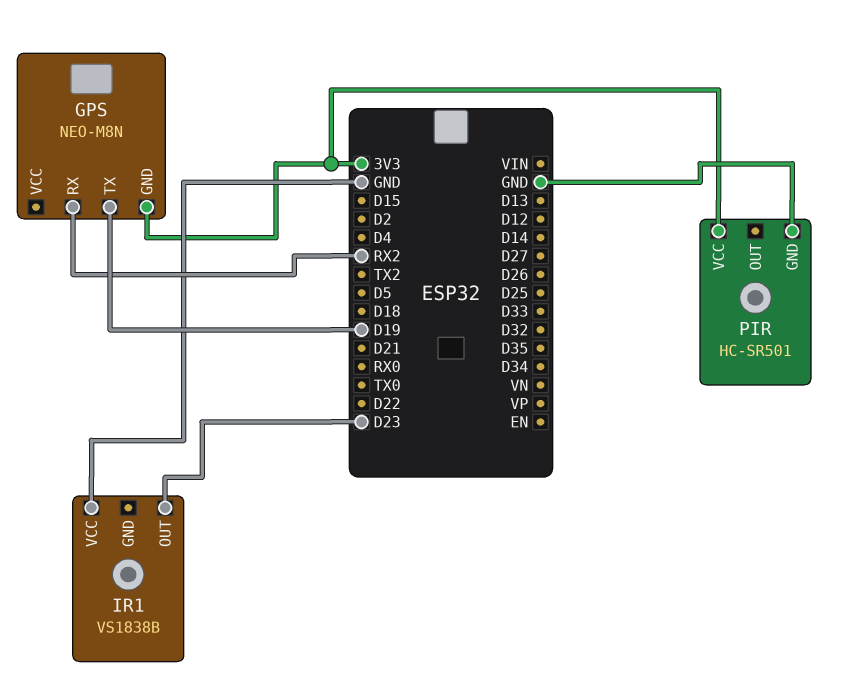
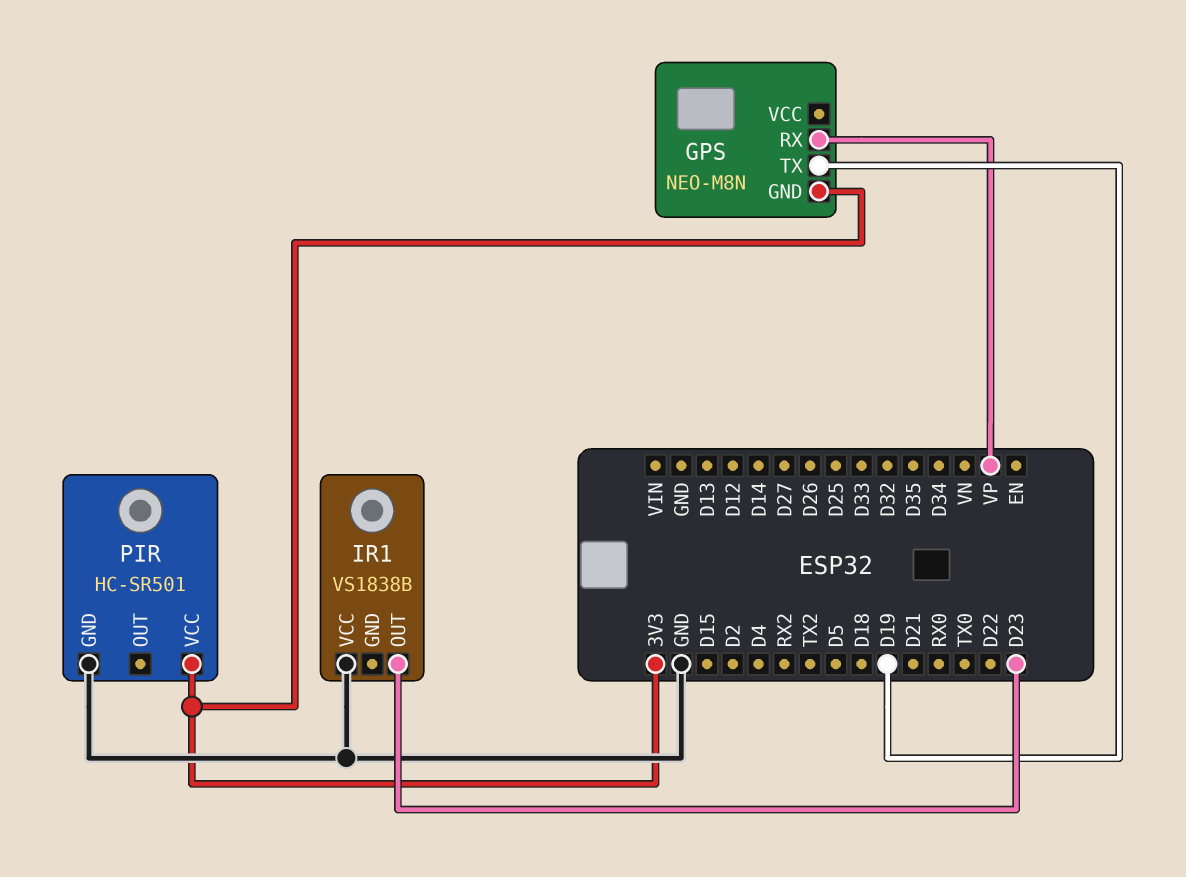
GPS pin RX: RX2 -> VP

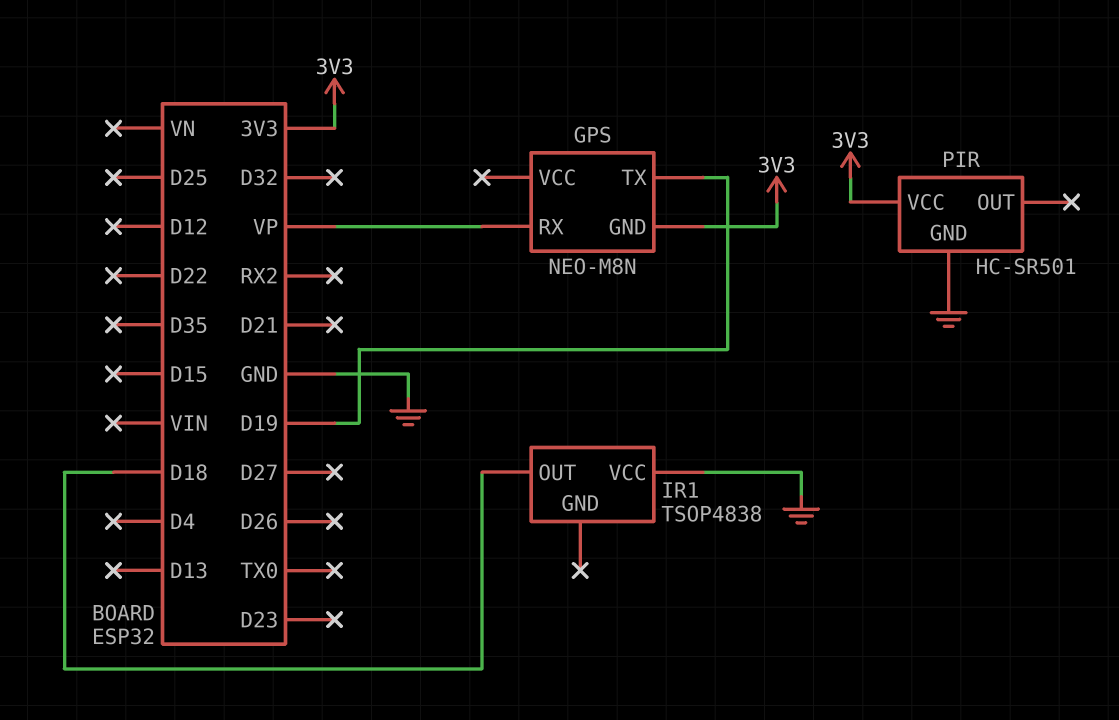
IR1: VS1838B -> TSOP4838
IR1 pin OUT: D23 -> D18

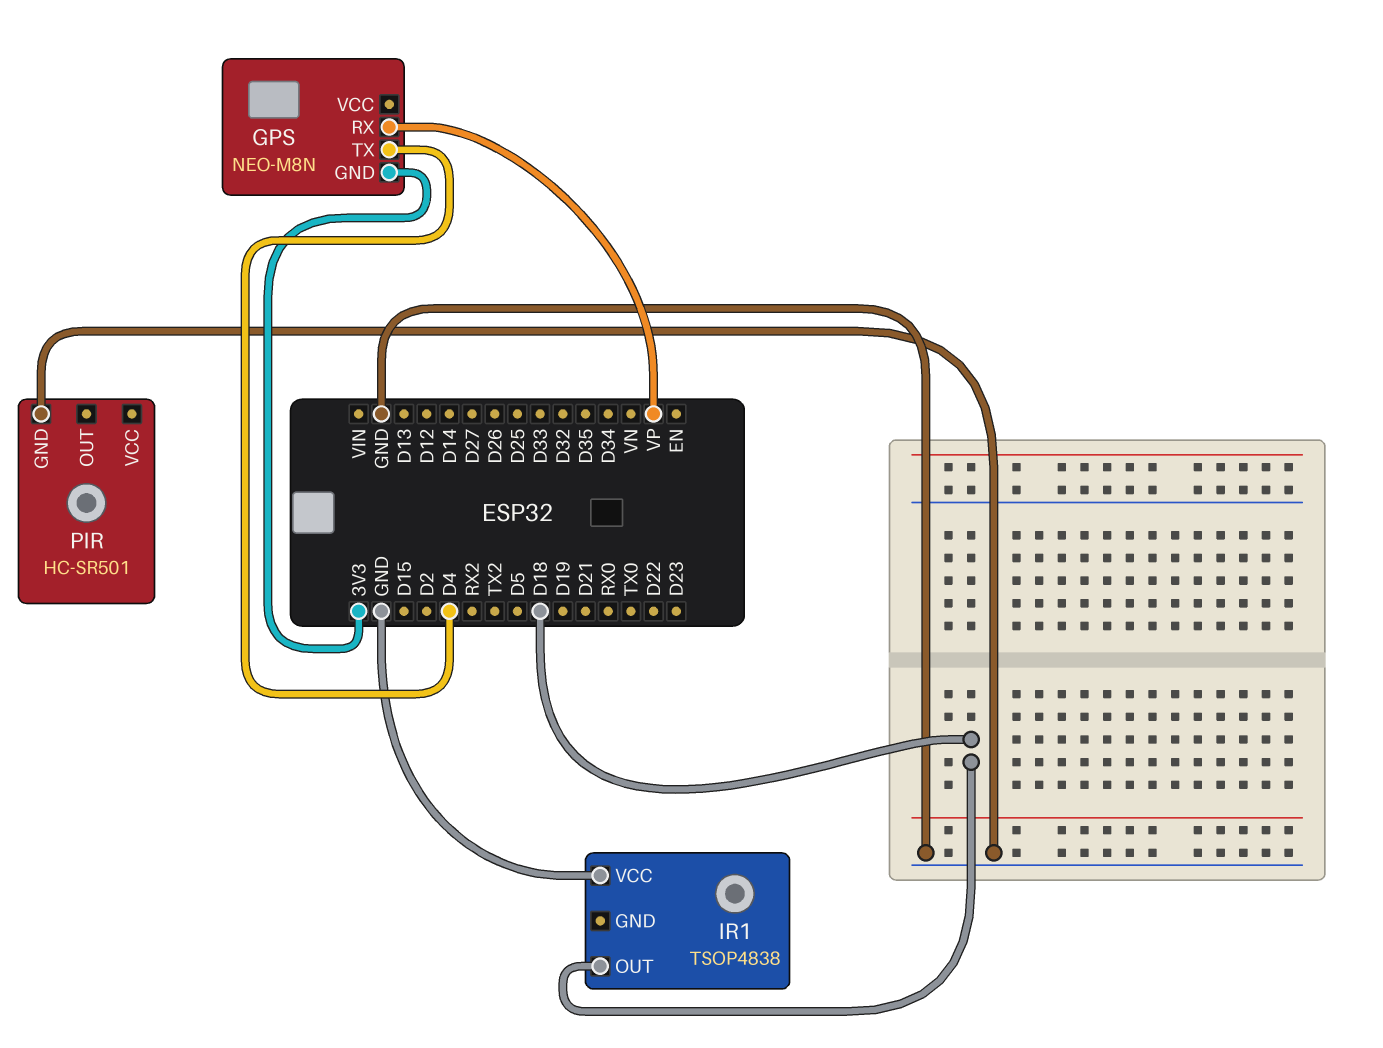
GPS pin TX: D19 -> D4
PIR pin VCC: 3V3 -> none

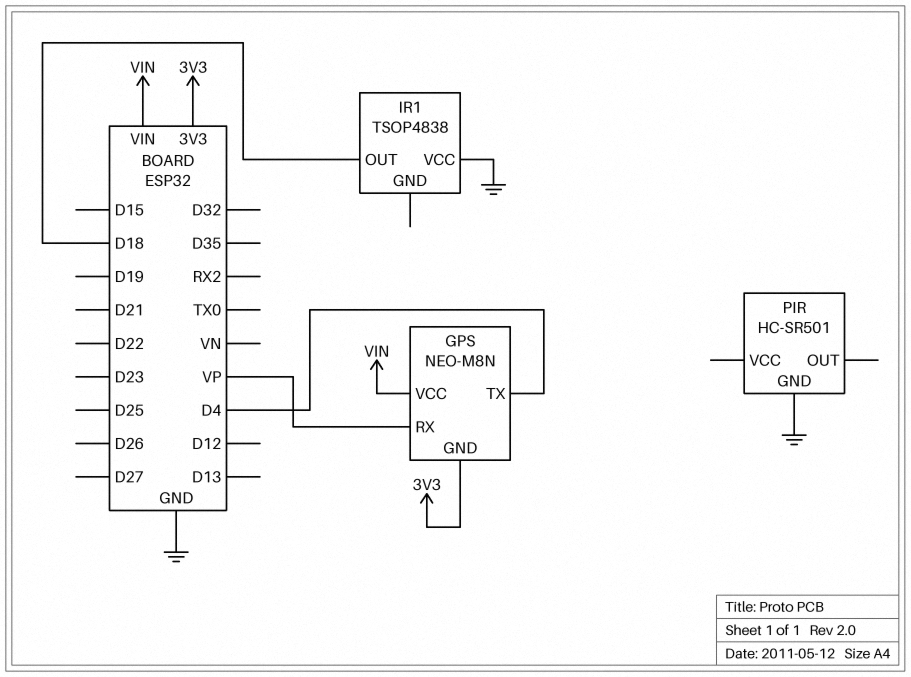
GPS pin VCC: none -> VIN

